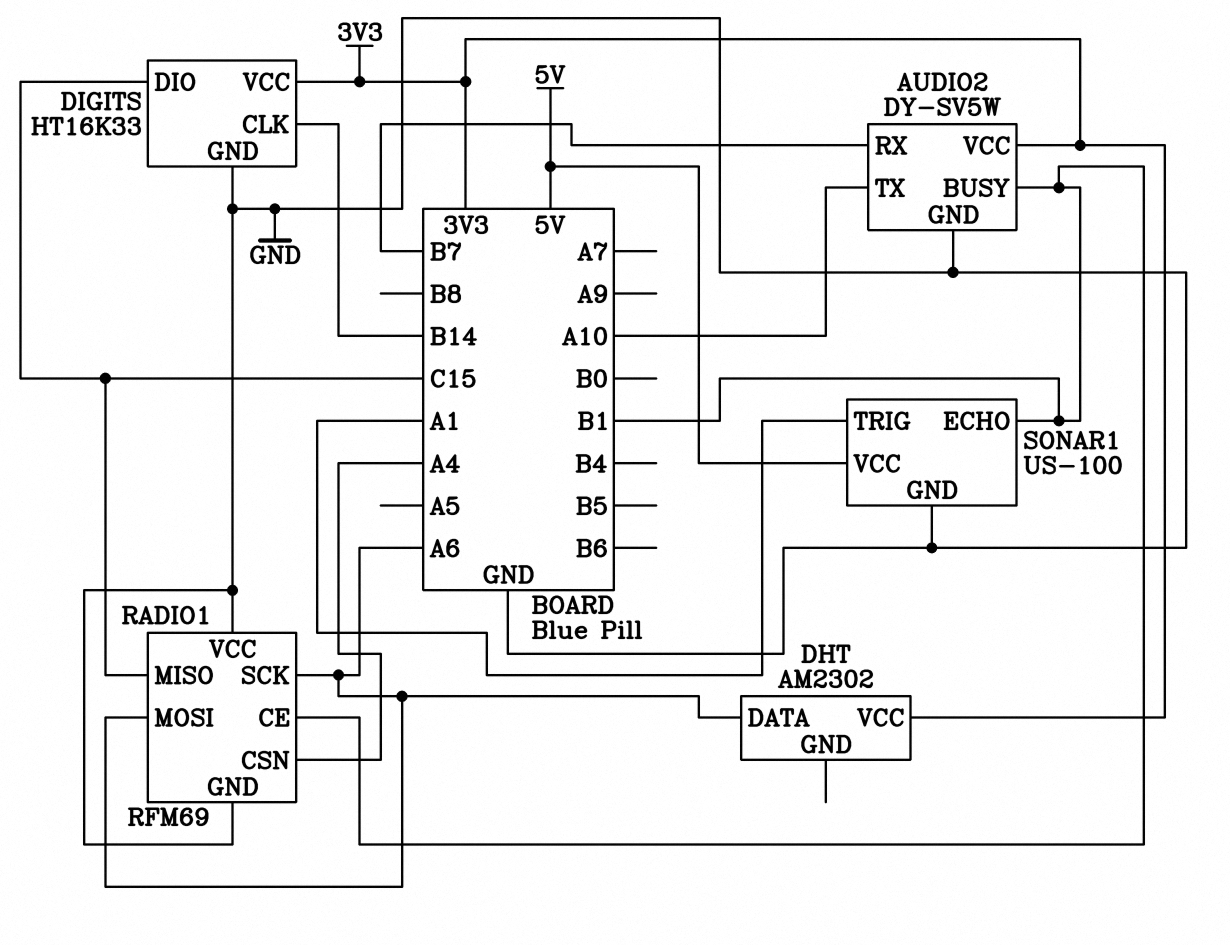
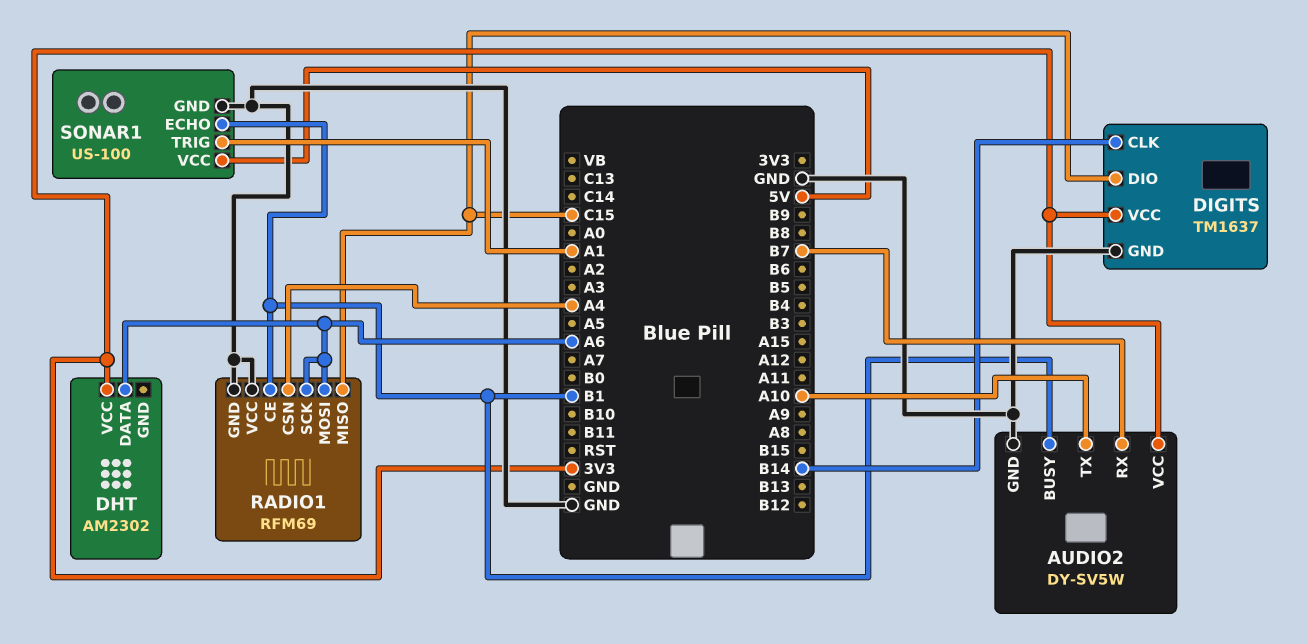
DIGITS: HT16K33 -> TM1637

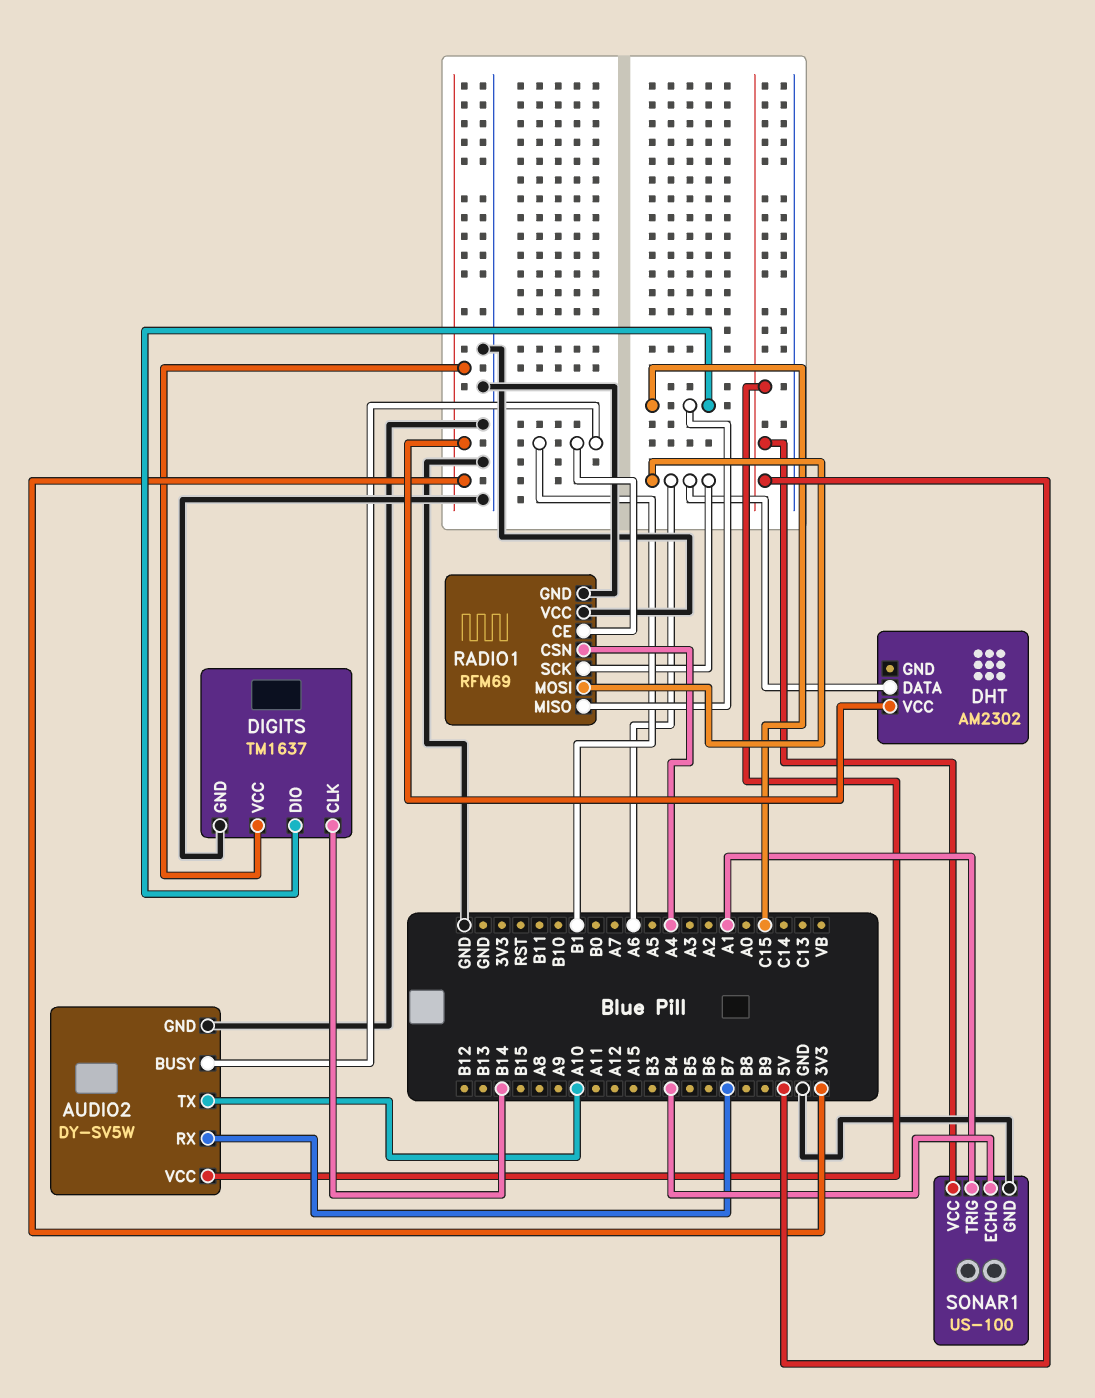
AUDIO2 pin VCC: 3V3 -> 5V
SONAR1 pin ECHO: B1 -> B4

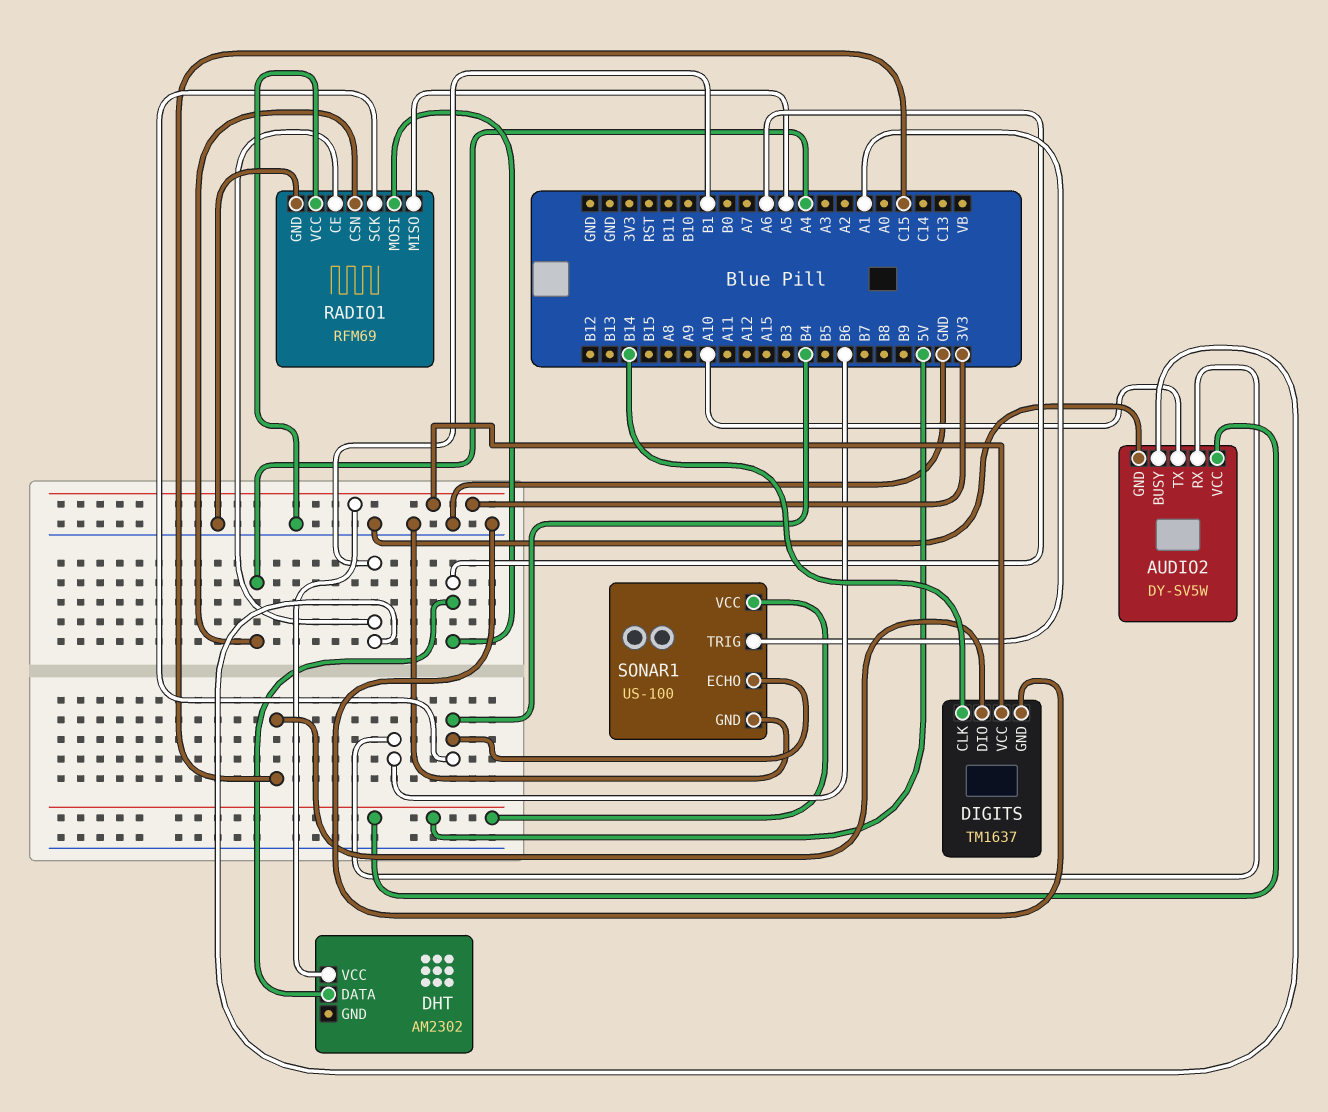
AUDIO2 pin RX: B7 -> B6
RADIO1 pin MISO: C15 -> A5
RADIO1 pin SCK: A6 -> B4

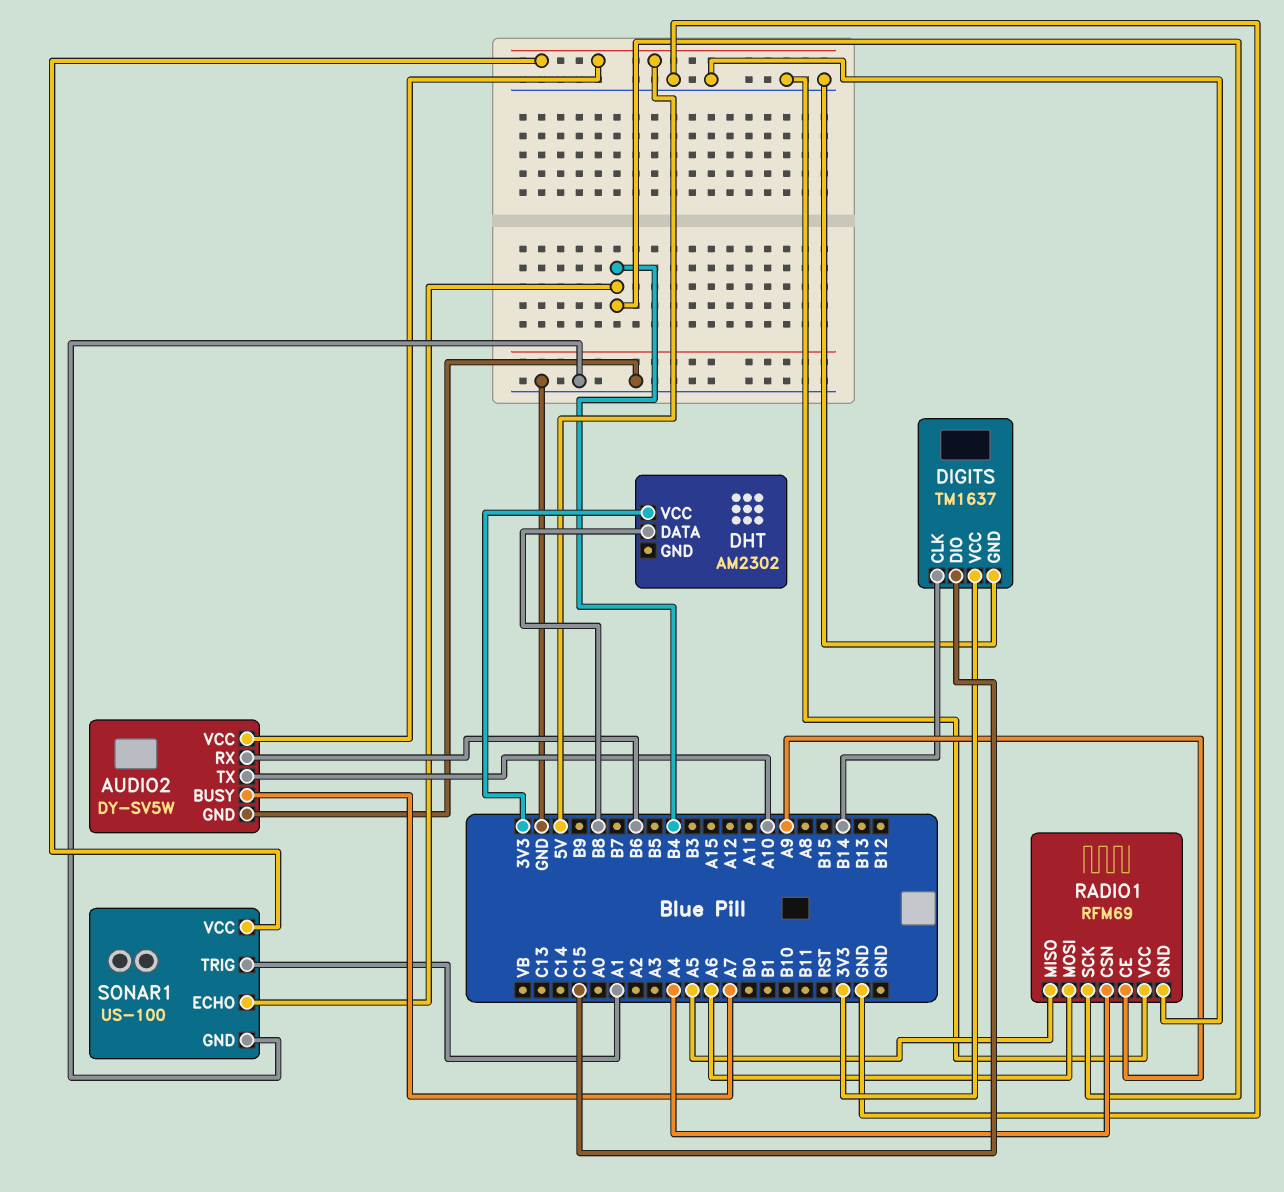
AUDIO2 pin BUSY: B1 -> A7
DHT pin DATA: A6 -> B8
RADIO1 pin CE: B1 -> A9

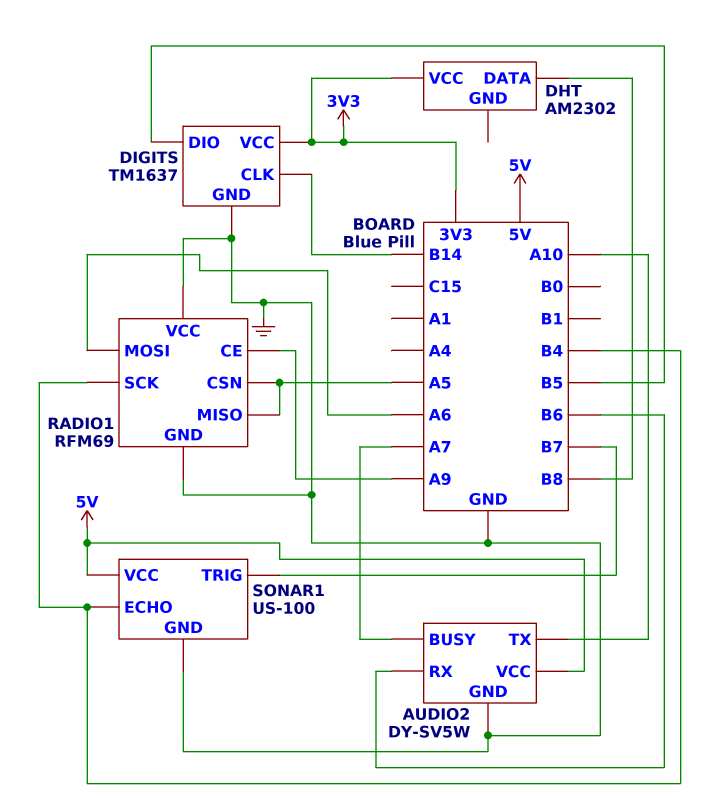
DIGITS pin DIO: C15 -> B5
RADIO1 pin CSN: A4 -> A5
SONAR1 pin TRIG: A1 -> B7

